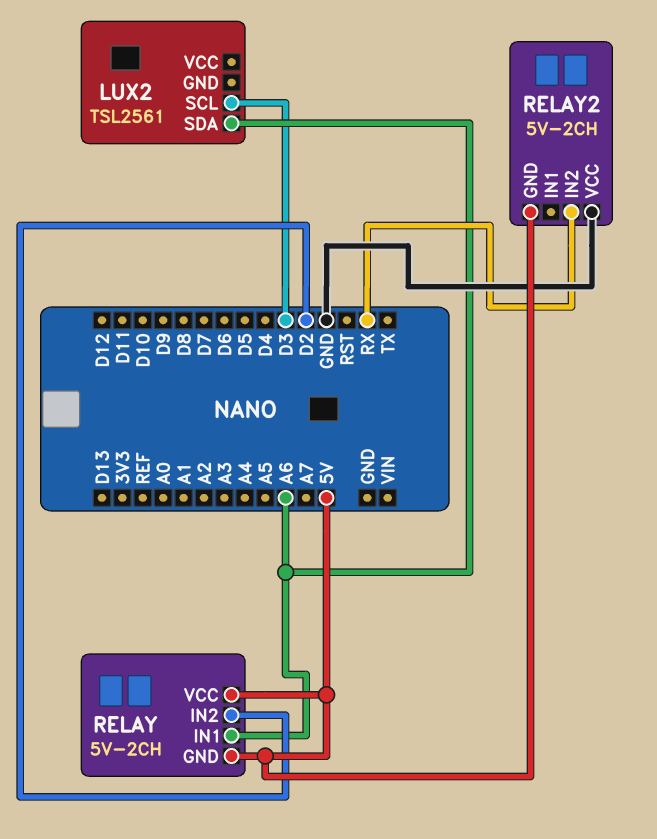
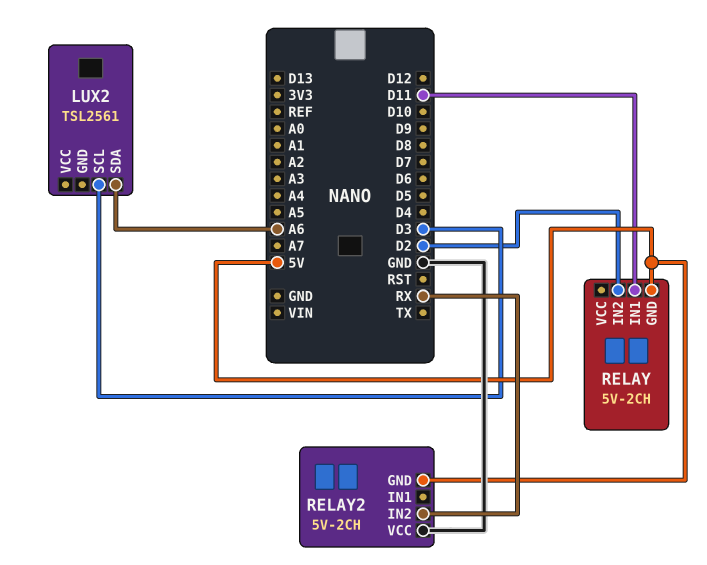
RELAY pin IN1: A6 -> D11
RELAY pin VCC: 5V -> none

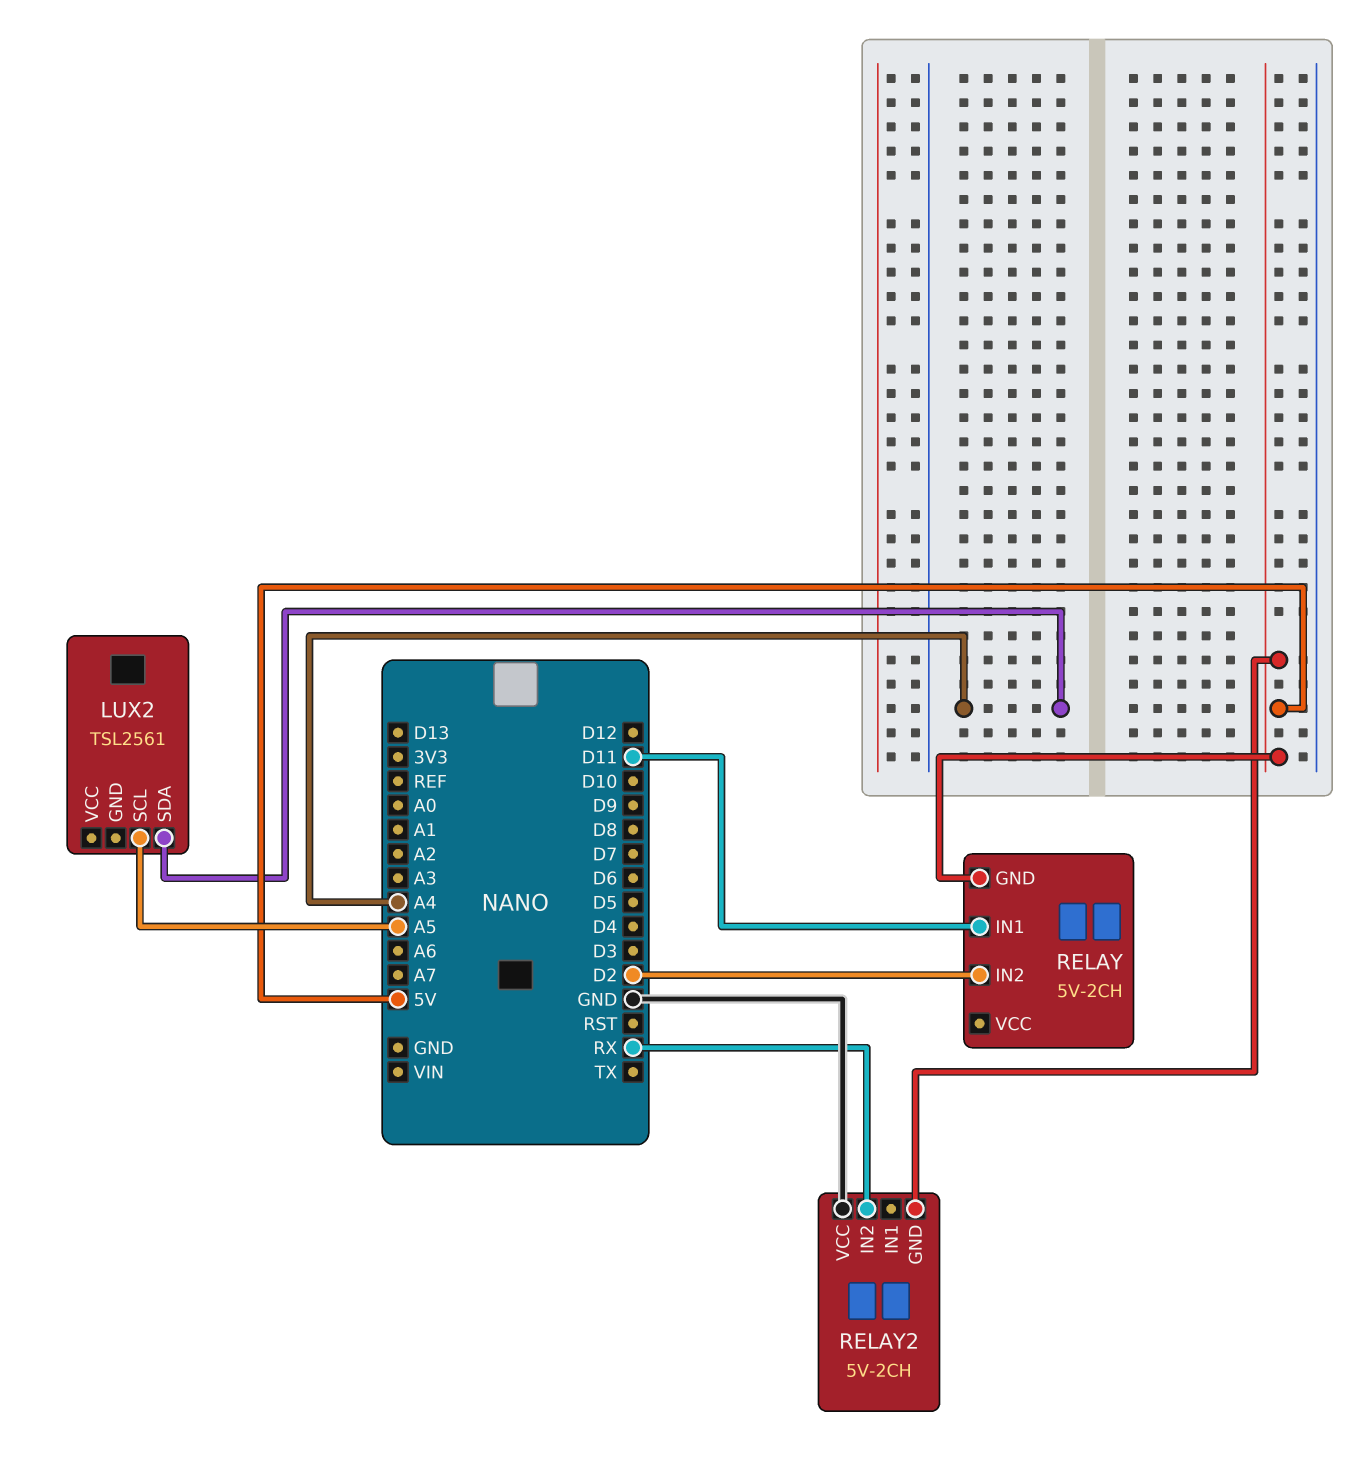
LUX2 pin SCL: D3 -> A5
LUX2 pin SDA: A6 -> A4

